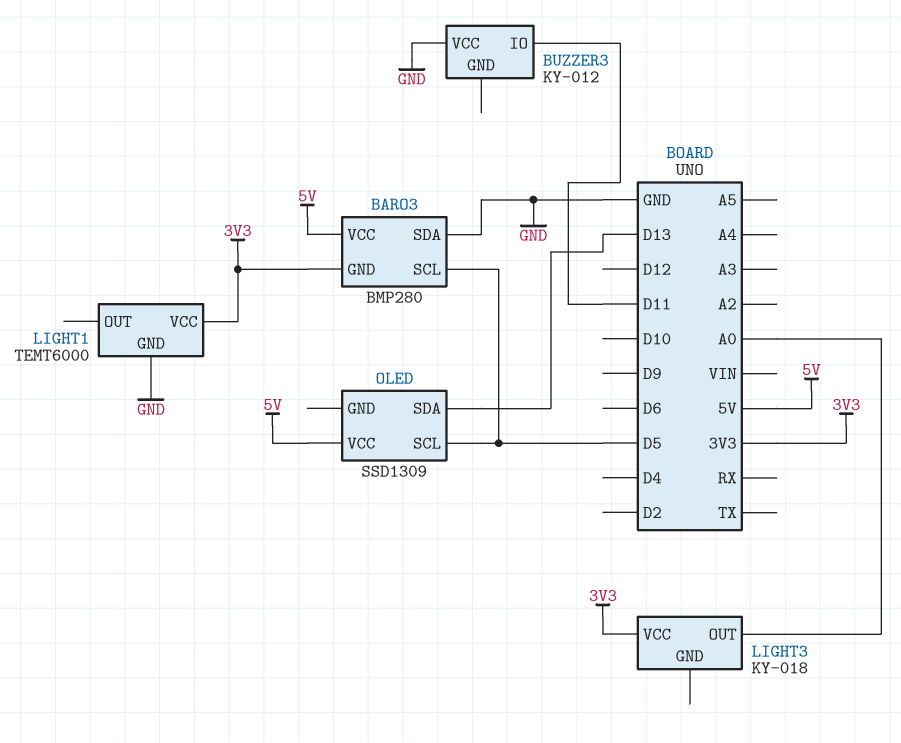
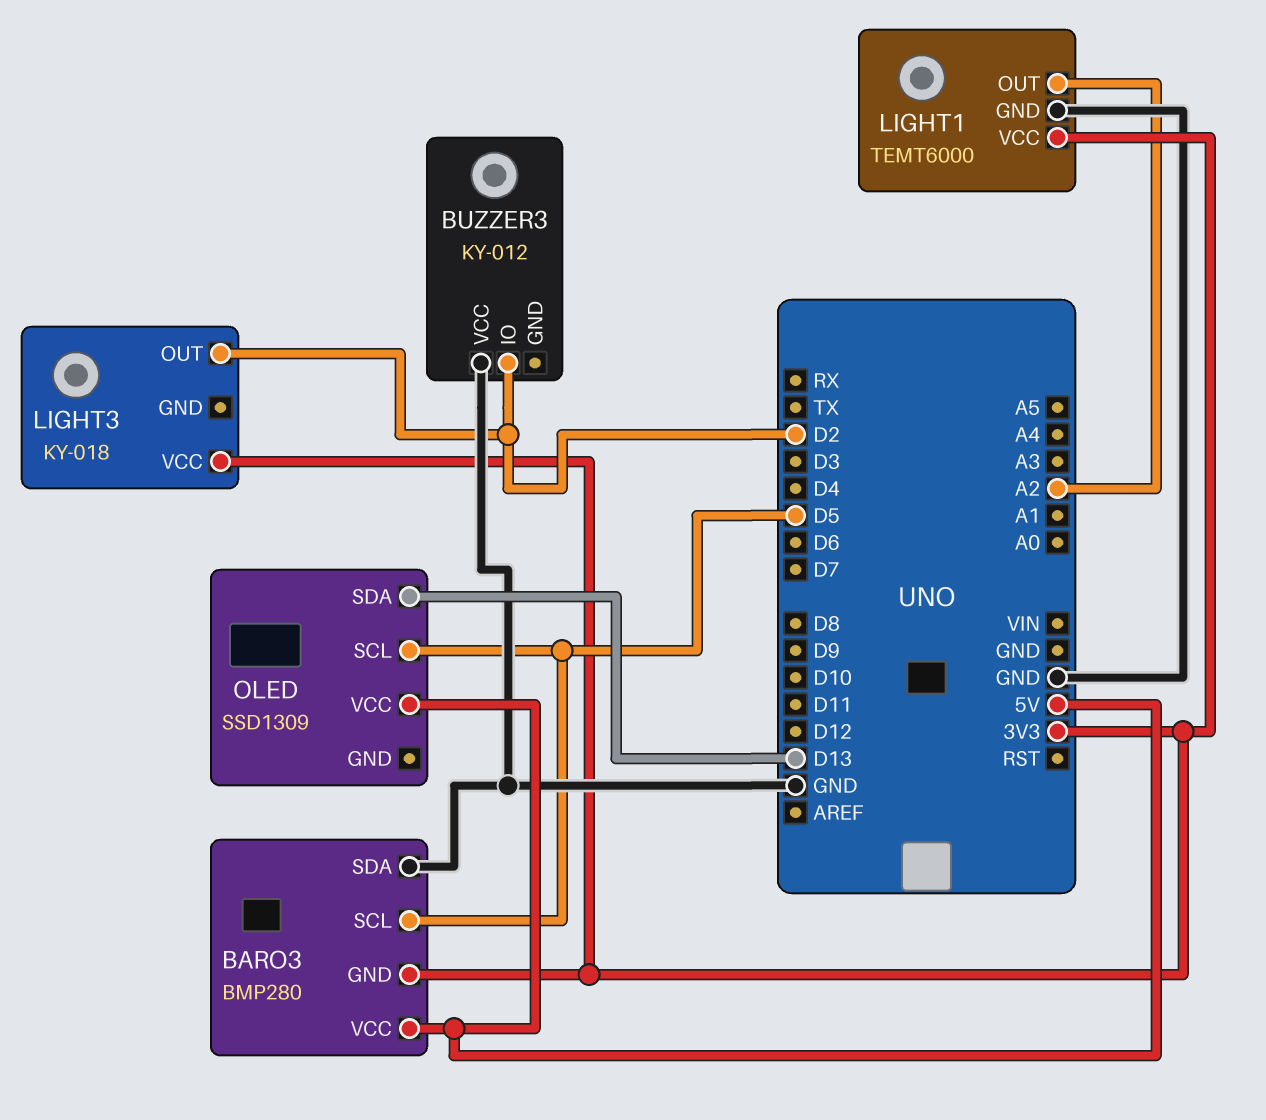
BUZZER3 pin IO: D11 -> D2
LIGHT1 pin OUT: none -> A2
LIGHT3 pin OUT: A0 -> D2

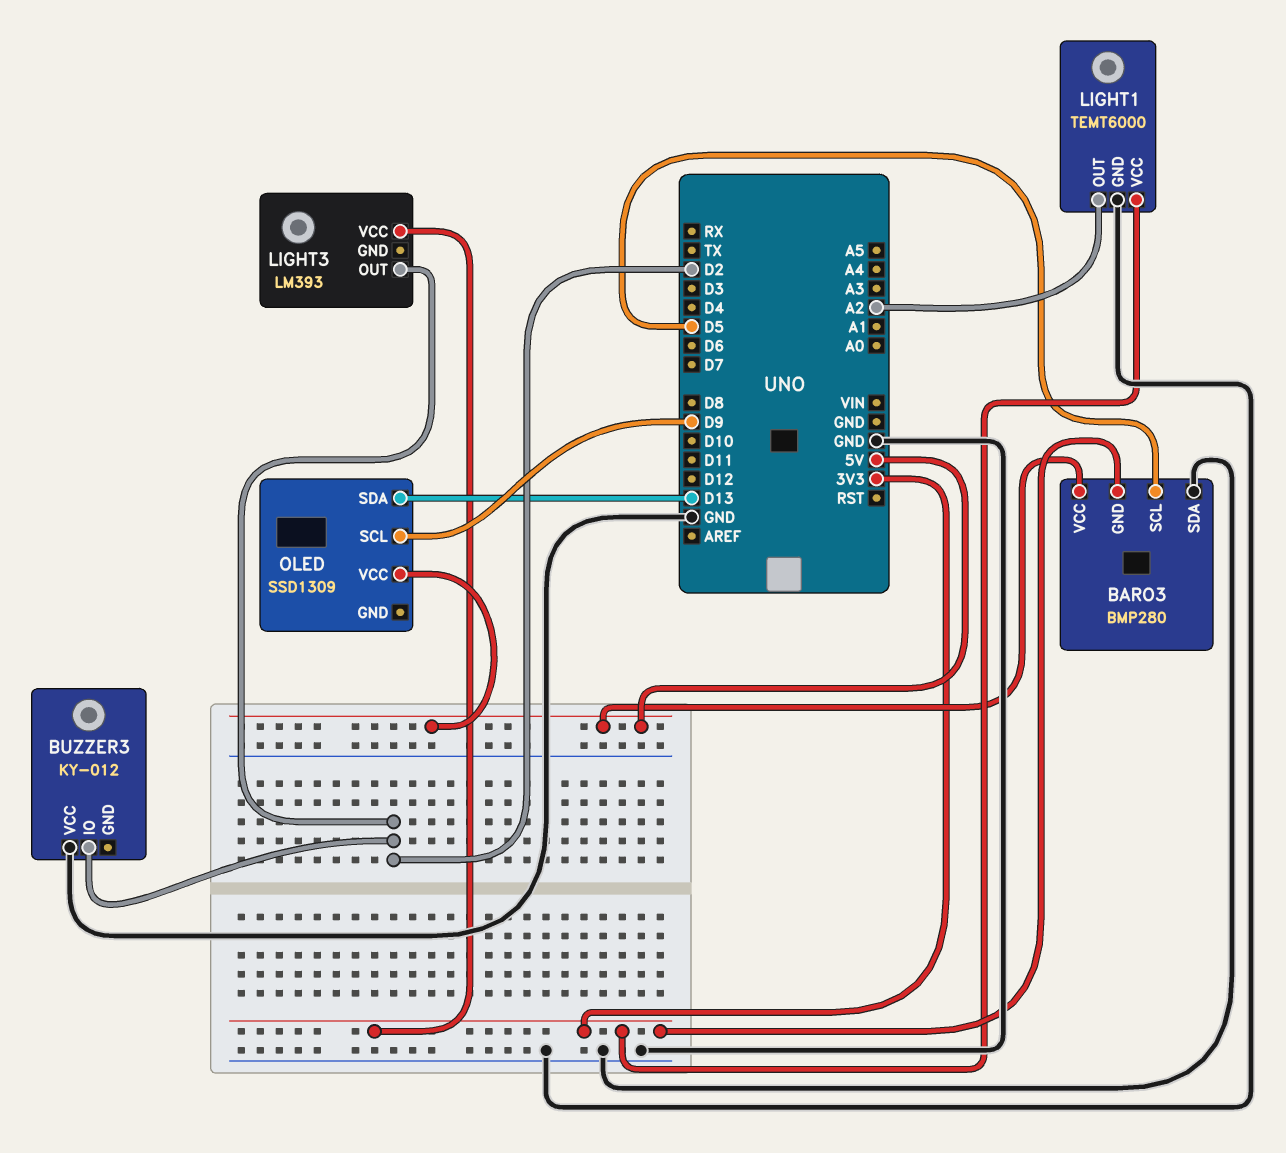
LIGHT3: KY-018 -> LM393
OLED pin SCL: D5 -> D9

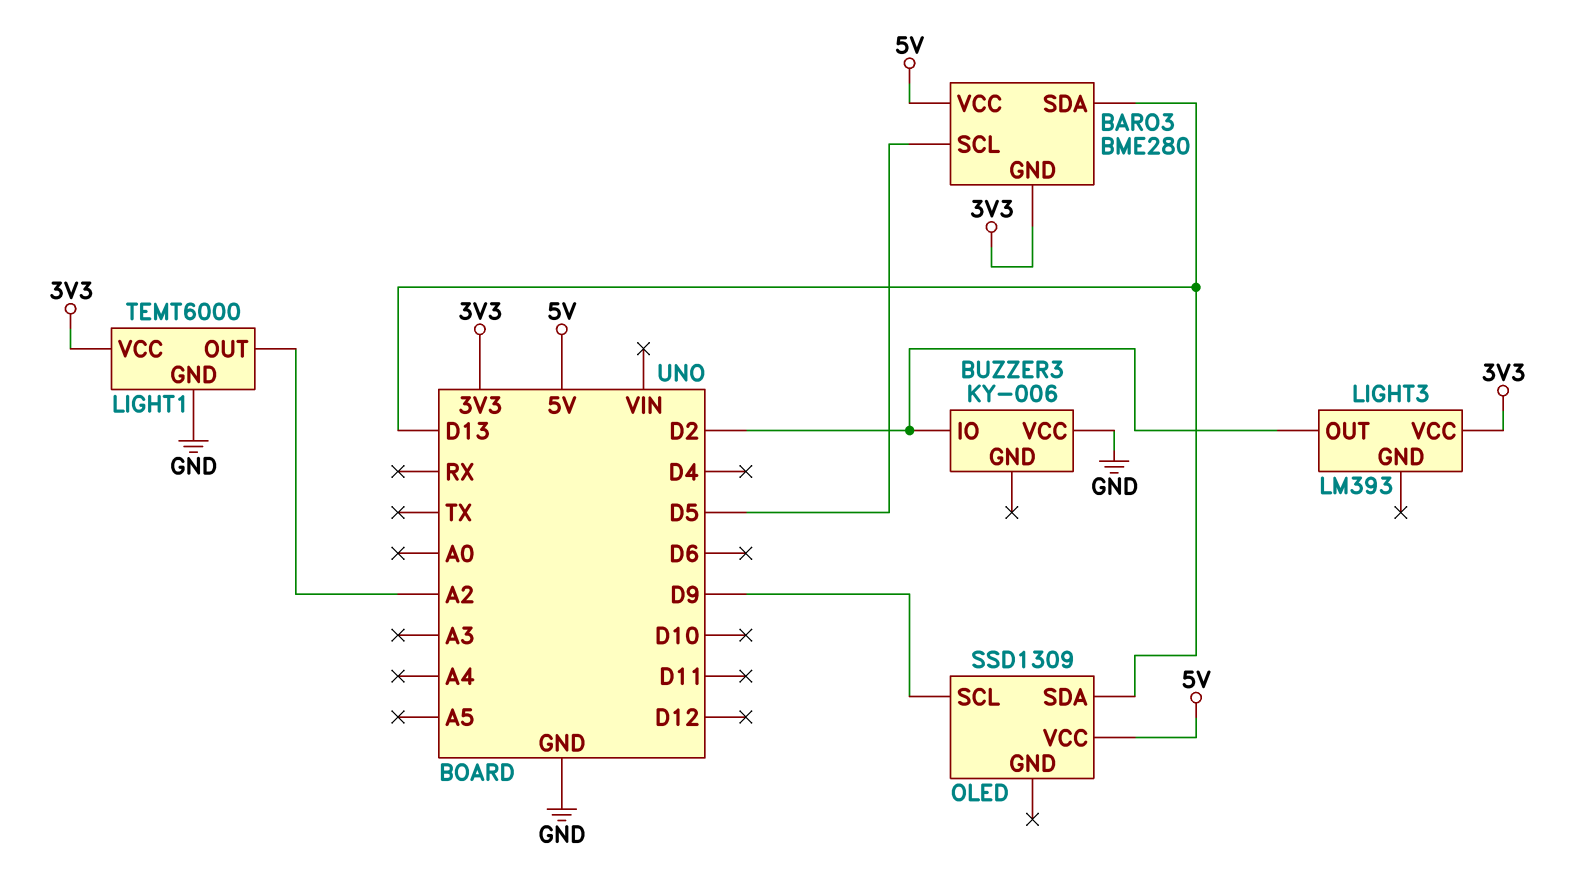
BARO3: BMP280 -> BME280
BARO3 pin SDA: GND -> D13
BUZZER3: KY-012 -> KY-006

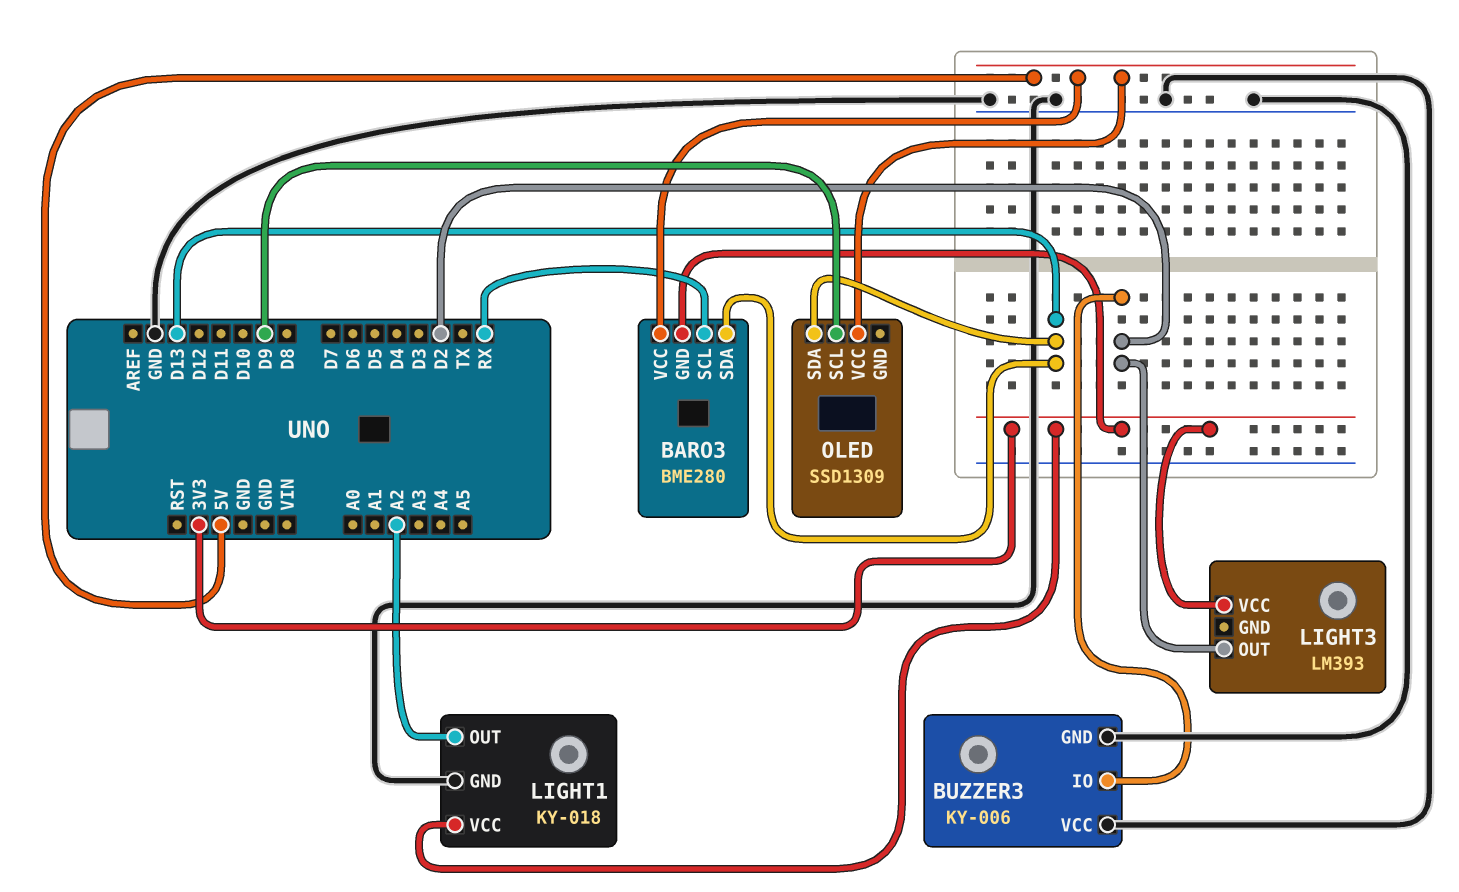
BARO3 pin SCL: D5 -> RX
BUZZER3 pin GND: none -> GND
LIGHT1: TEMT6000 -> KY-018

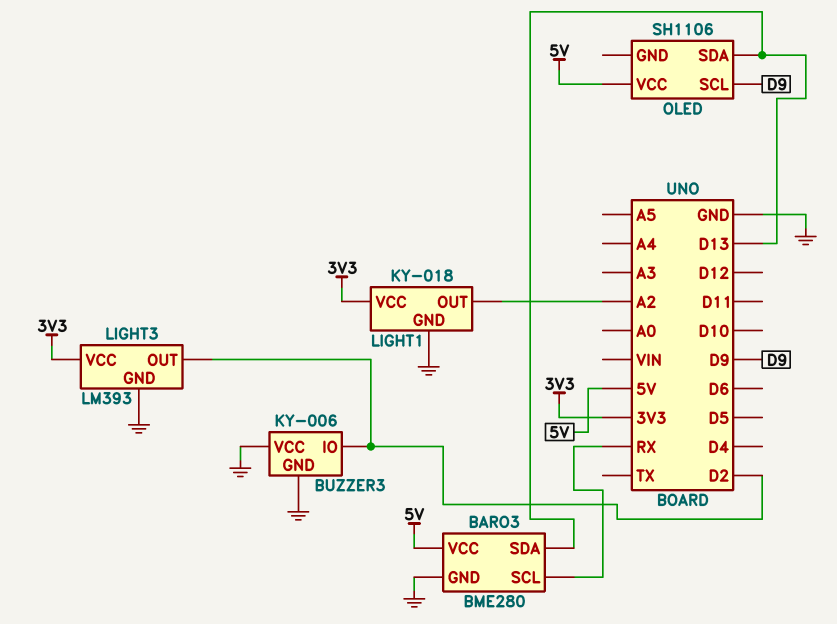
BARO3 pin GND: 3V3 -> GND
LIGHT3 pin GND: none -> GND
OLED: SSD1309 -> SH1106

